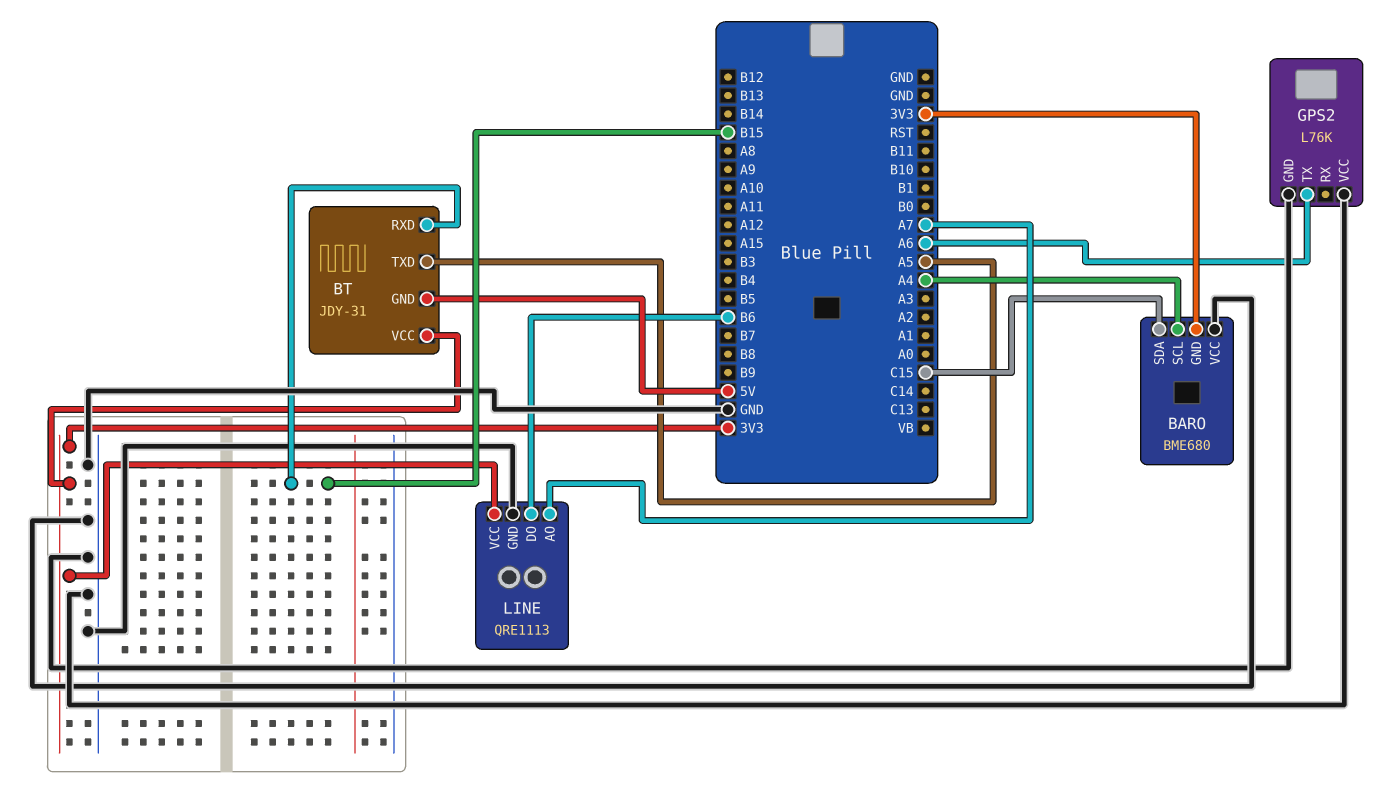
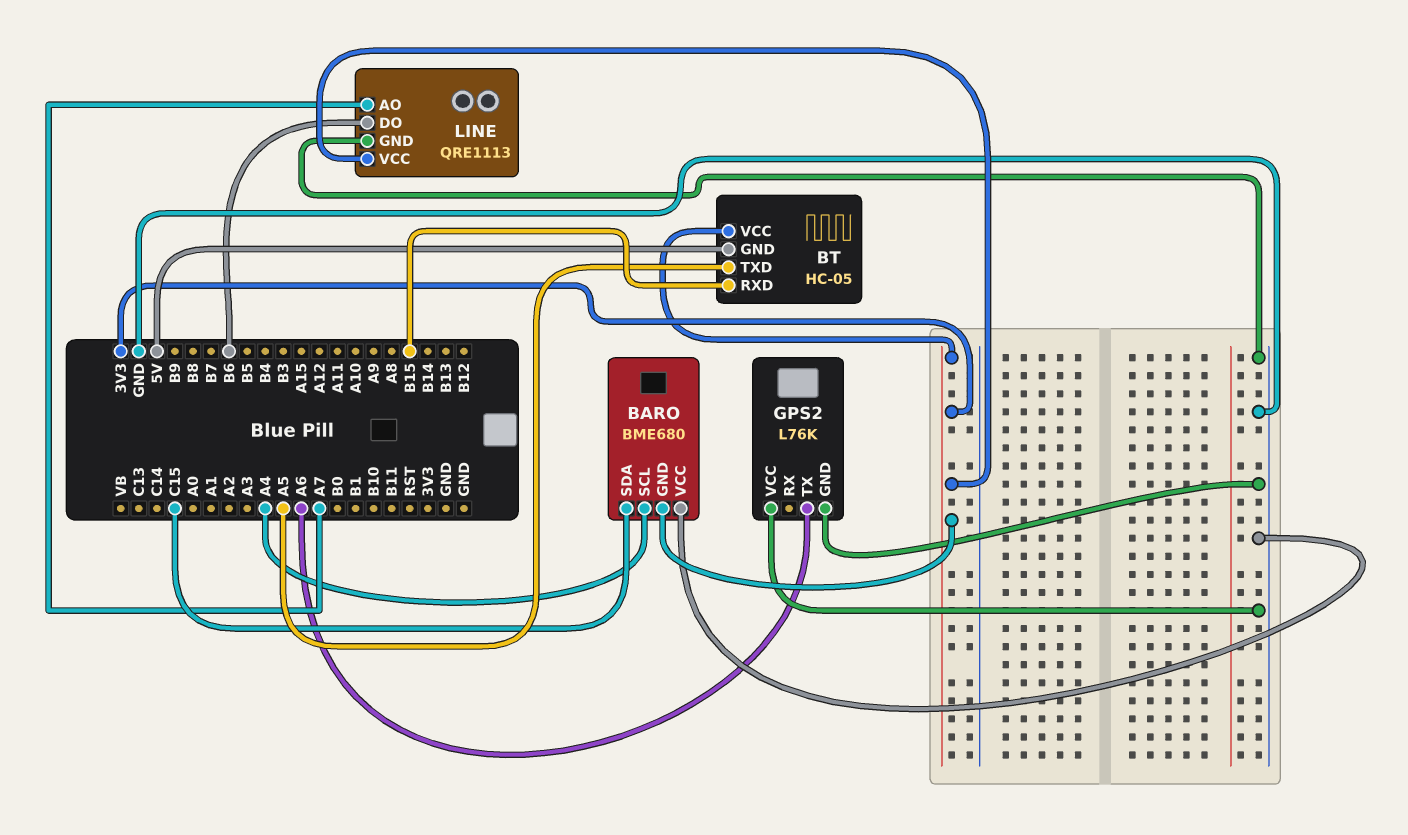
BT: JDY-31 -> HC-05

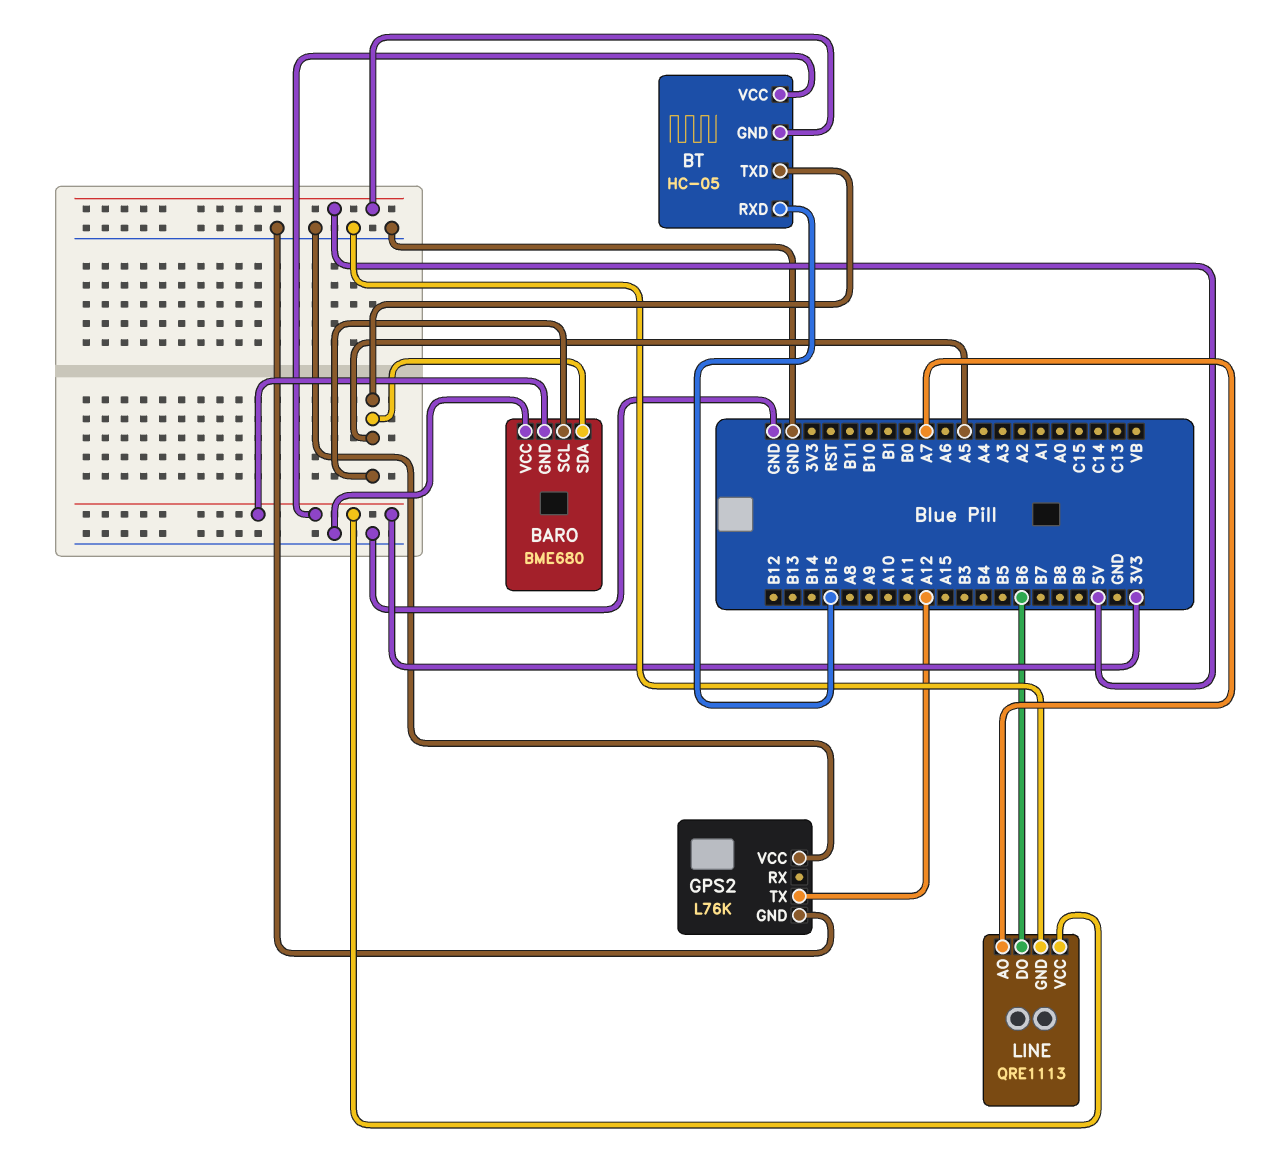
BARO pin SCL: A4 -> A5
BARO pin SDA: C15 -> A5
GPS2 pin TX: A6 -> A12

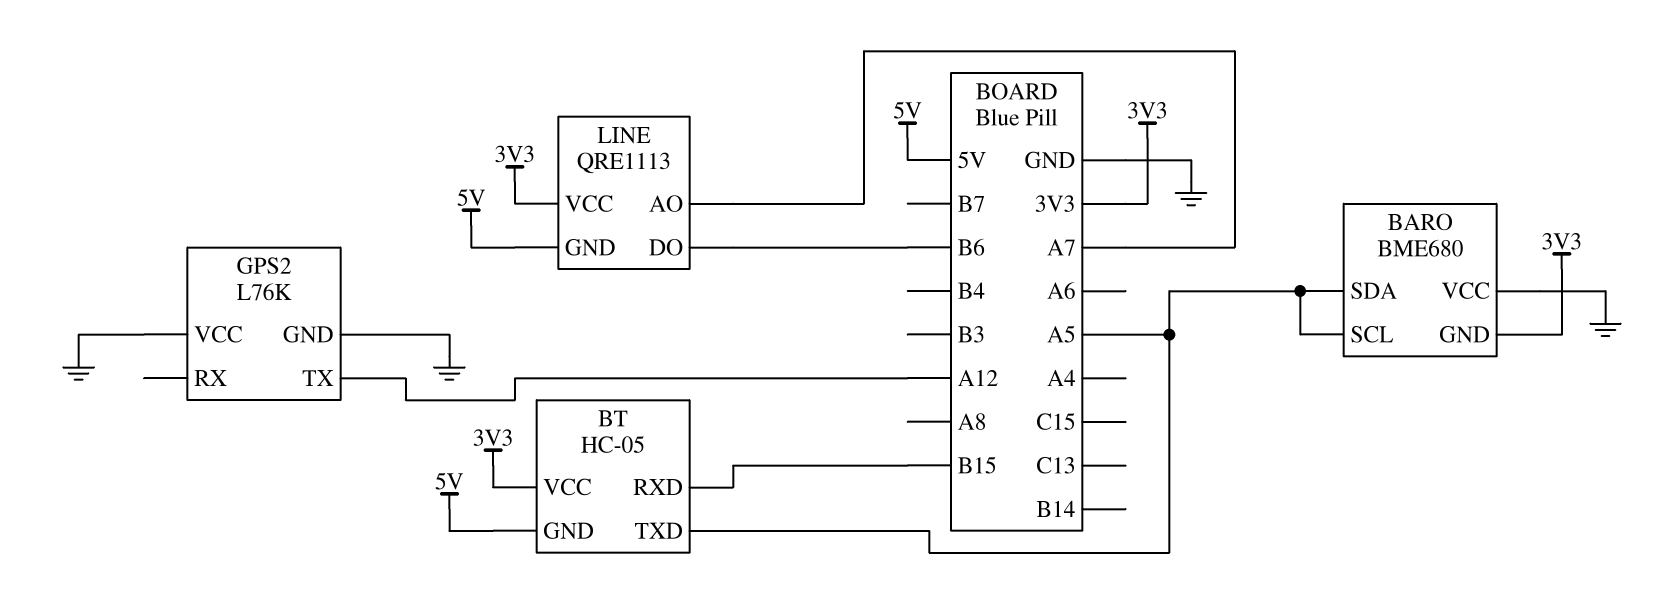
LINE pin GND: GND -> 5V

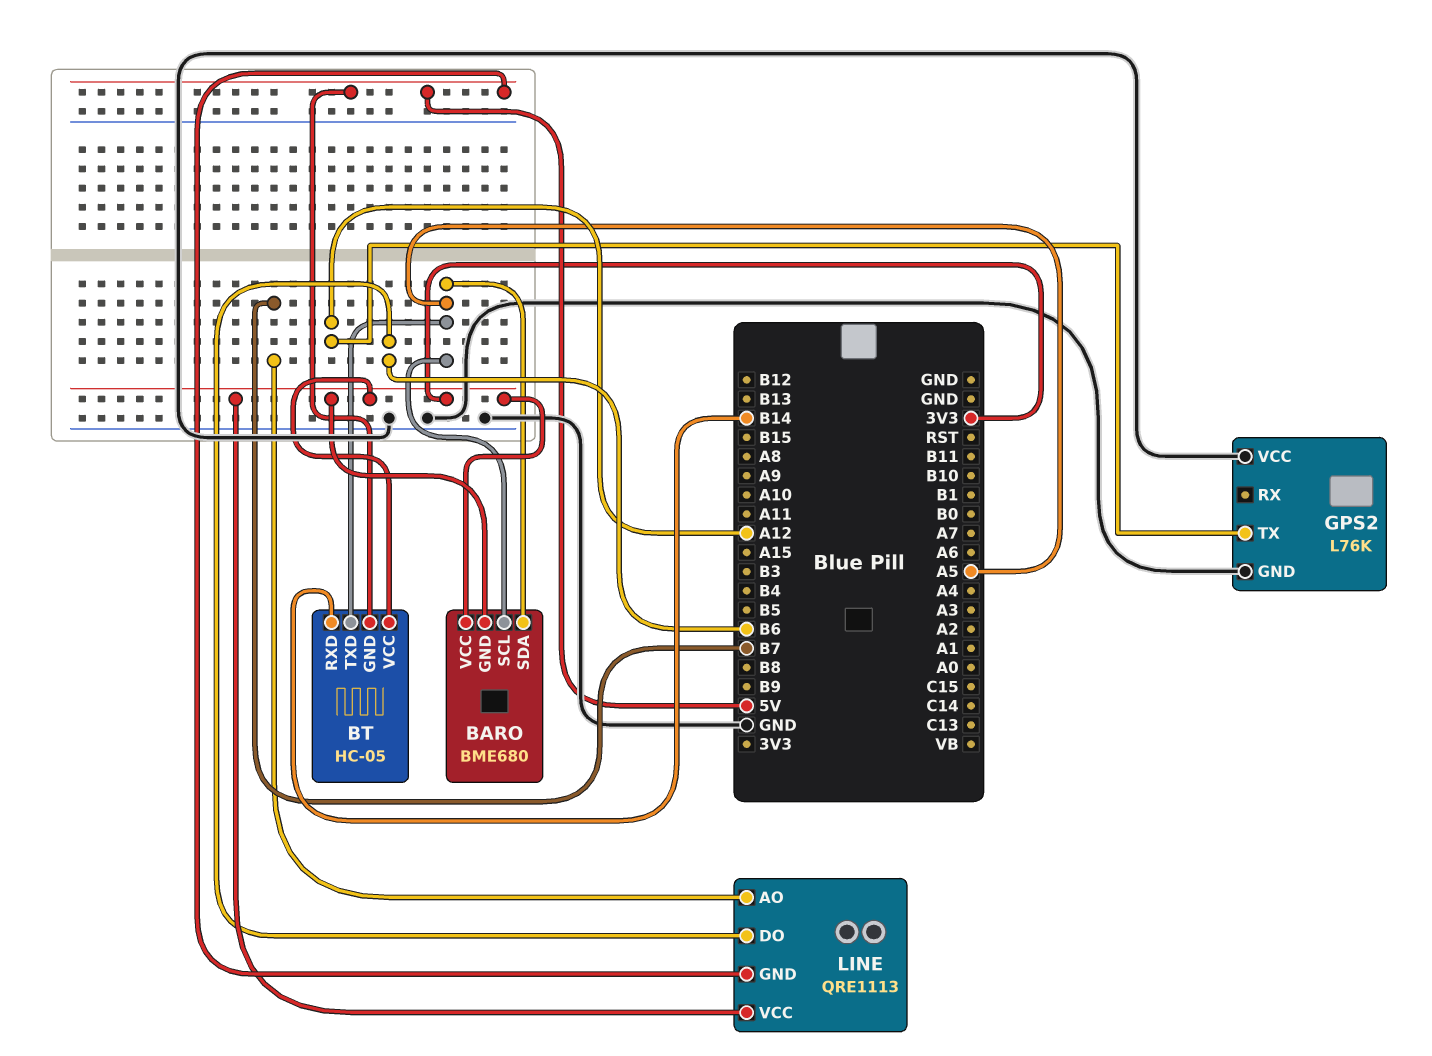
BARO pin VCC: GND -> 3V3
BT pin RXD: B15 -> B14
LINE pin AO: A7 -> B7

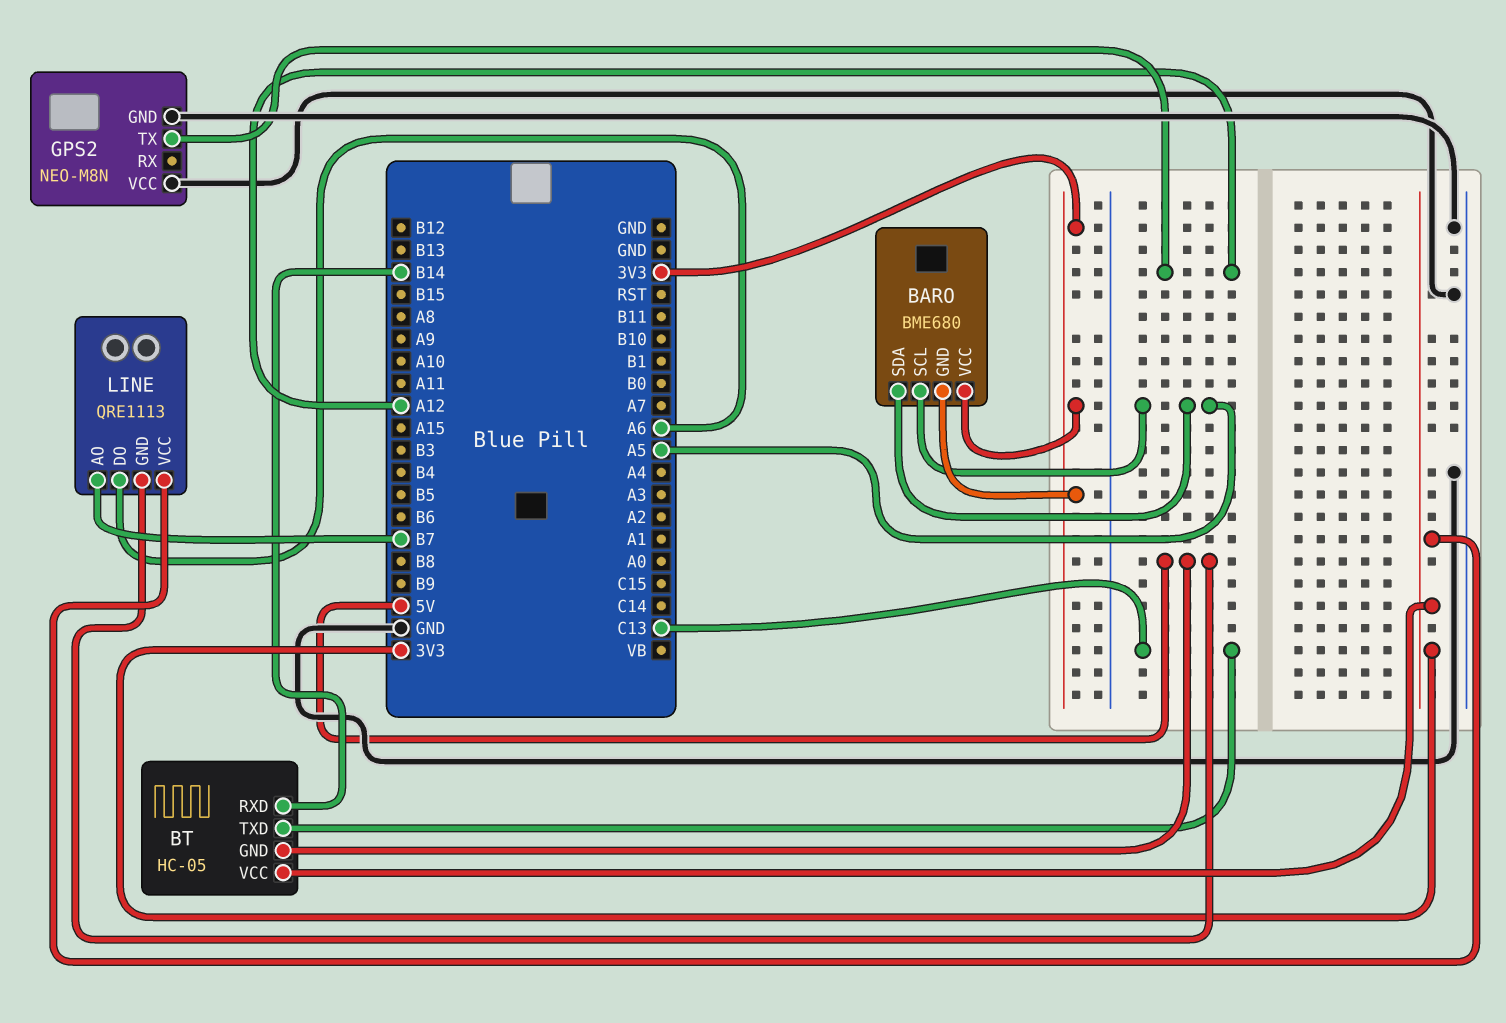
BT pin TXD: A5 -> C13
GPS2: L76K -> NEO-M8N
LINE pin DO: B6 -> A6

